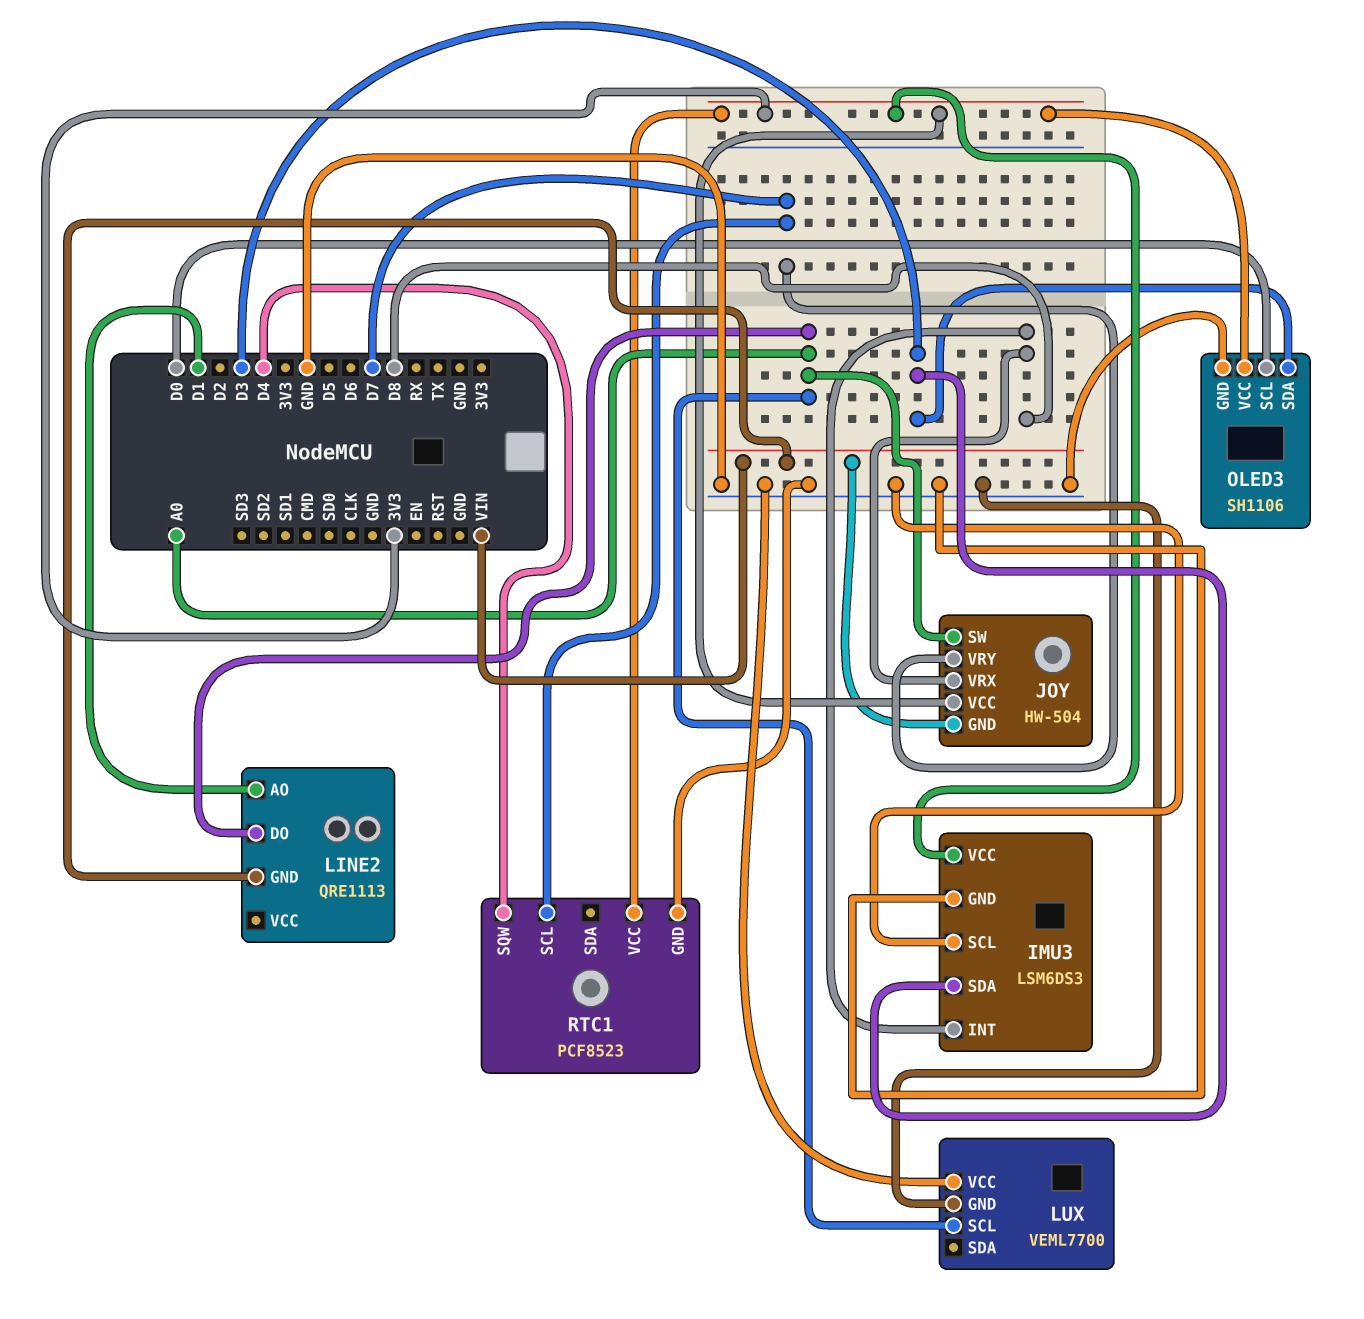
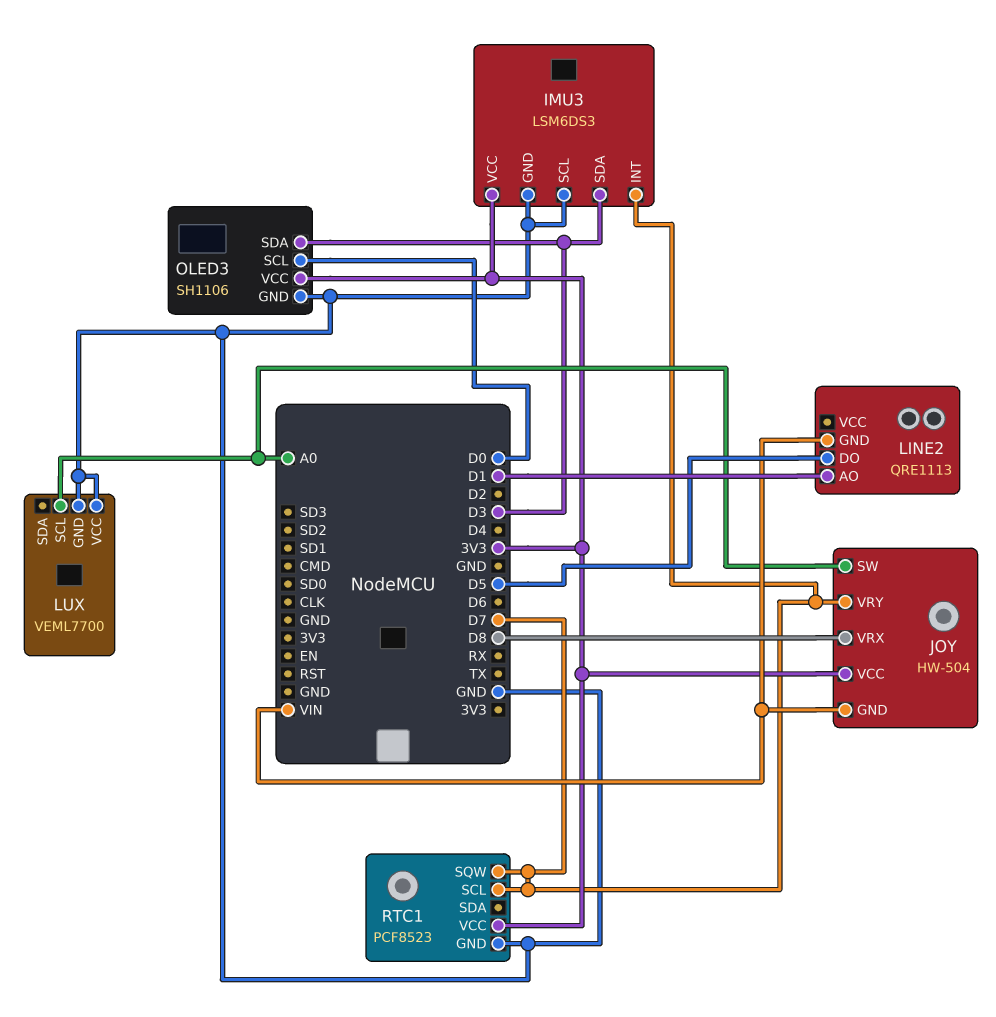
IMU3 pin INT: D8 -> D7
LINE2 pin DO: A0 -> D5
RTC1 pin SQW: D4 -> D7

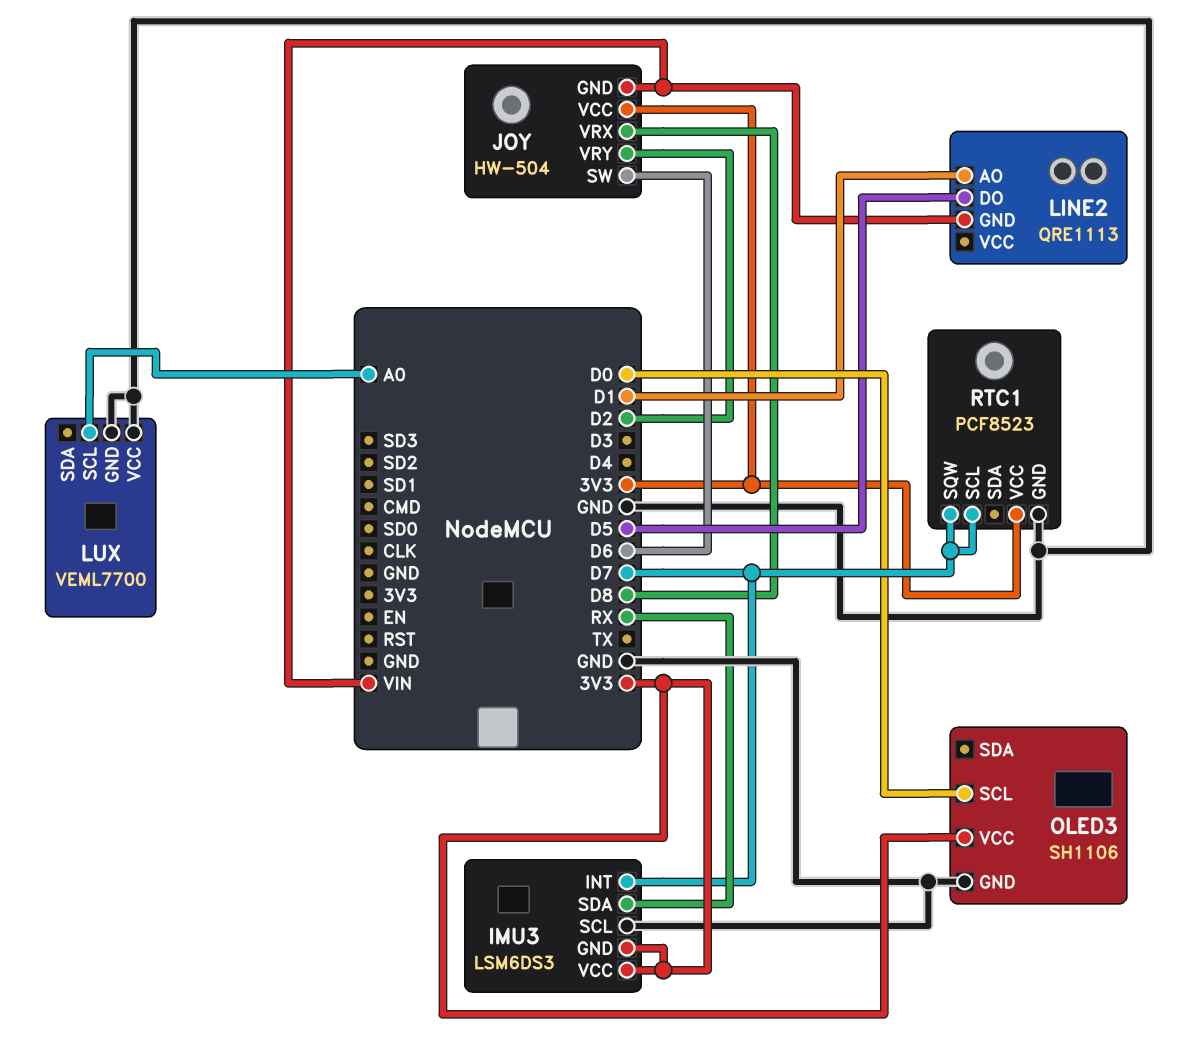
IMU3 pin GND: GND -> 3V3
IMU3 pin SDA: D3 -> RX
JOY pin SW: A0 -> D6
JOY pin VRY: D7 -> D2
OLED3 pin SDA: D3 -> none

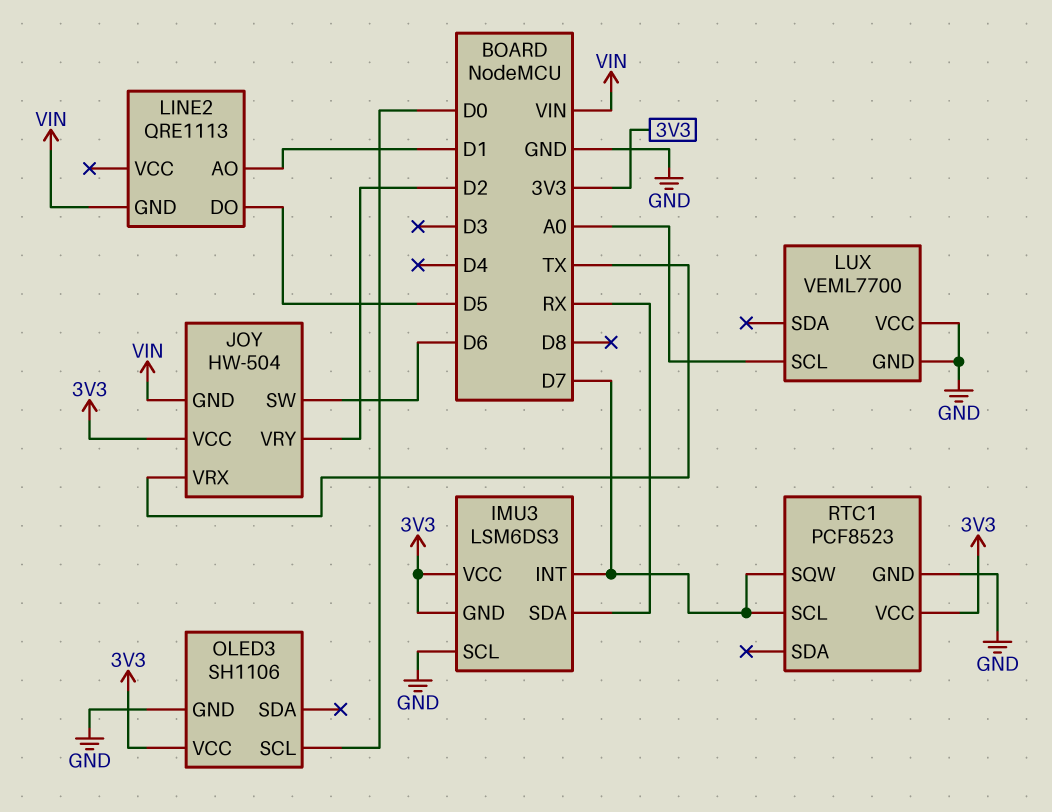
JOY pin VRX: D8 -> TX

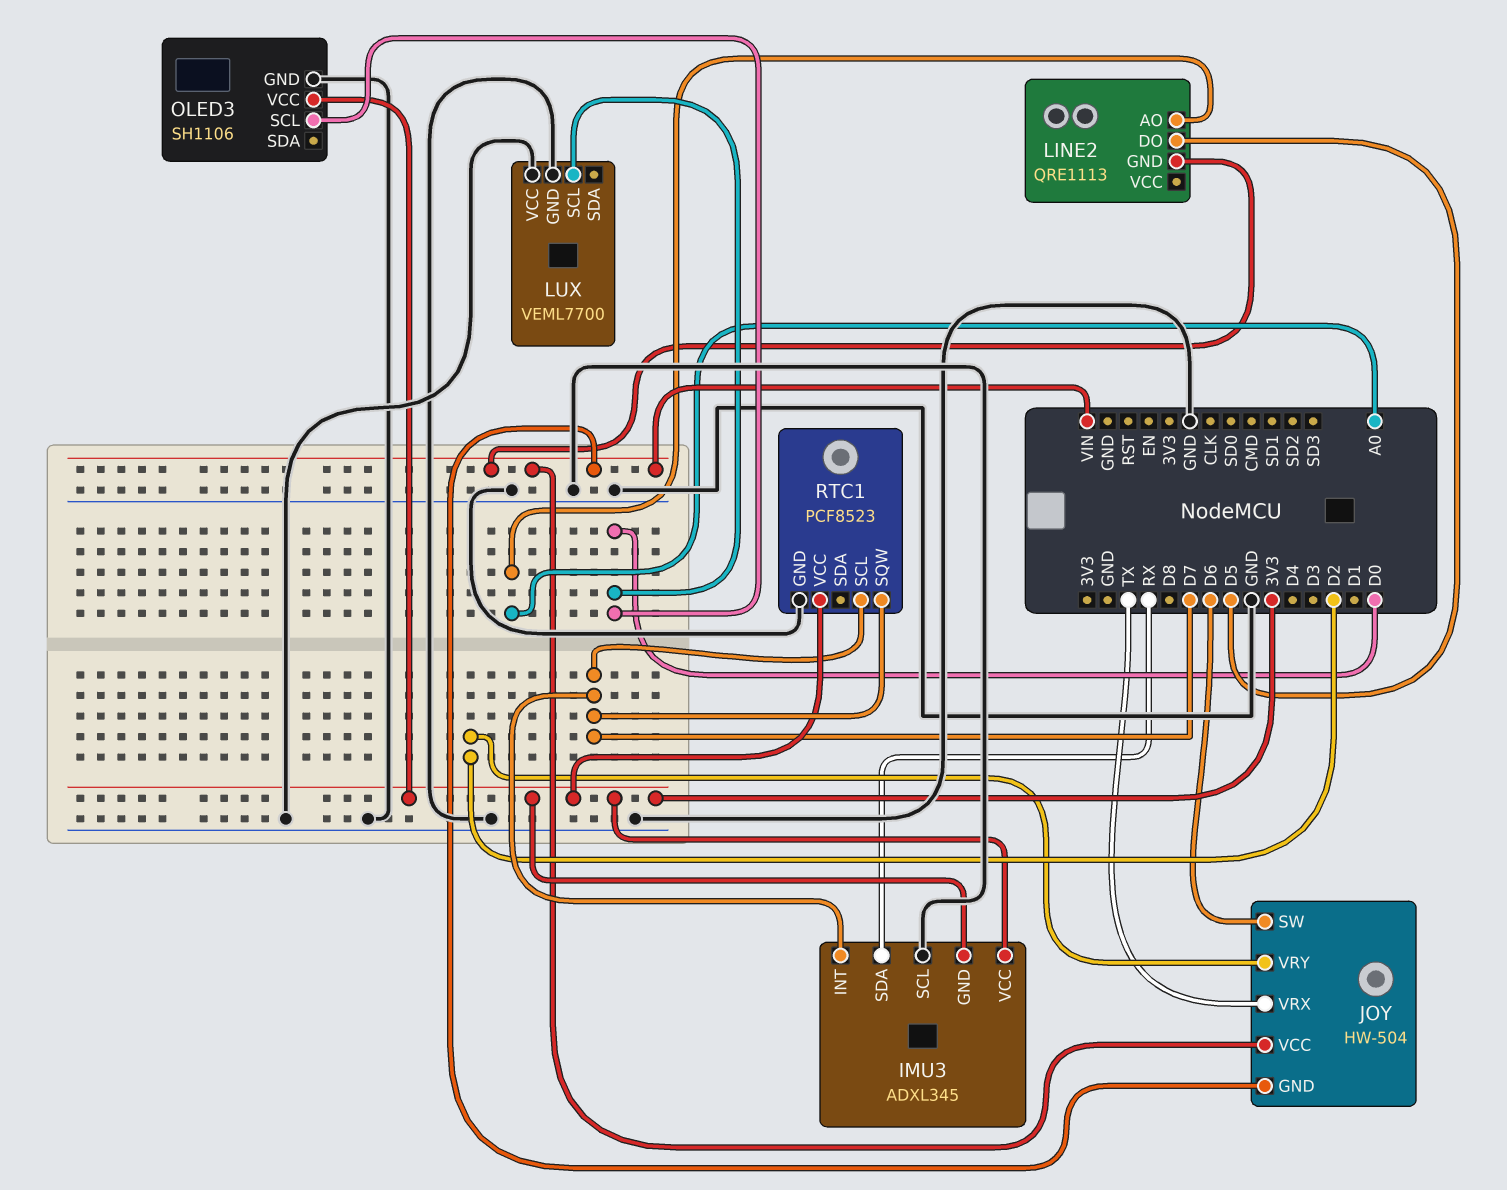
IMU3: LSM6DS3 -> ADXL345
JOY pin VCC: 3V3 -> VIN
LINE2 pin AO: D1 -> A0
LUX pin SCL: A0 -> D0

